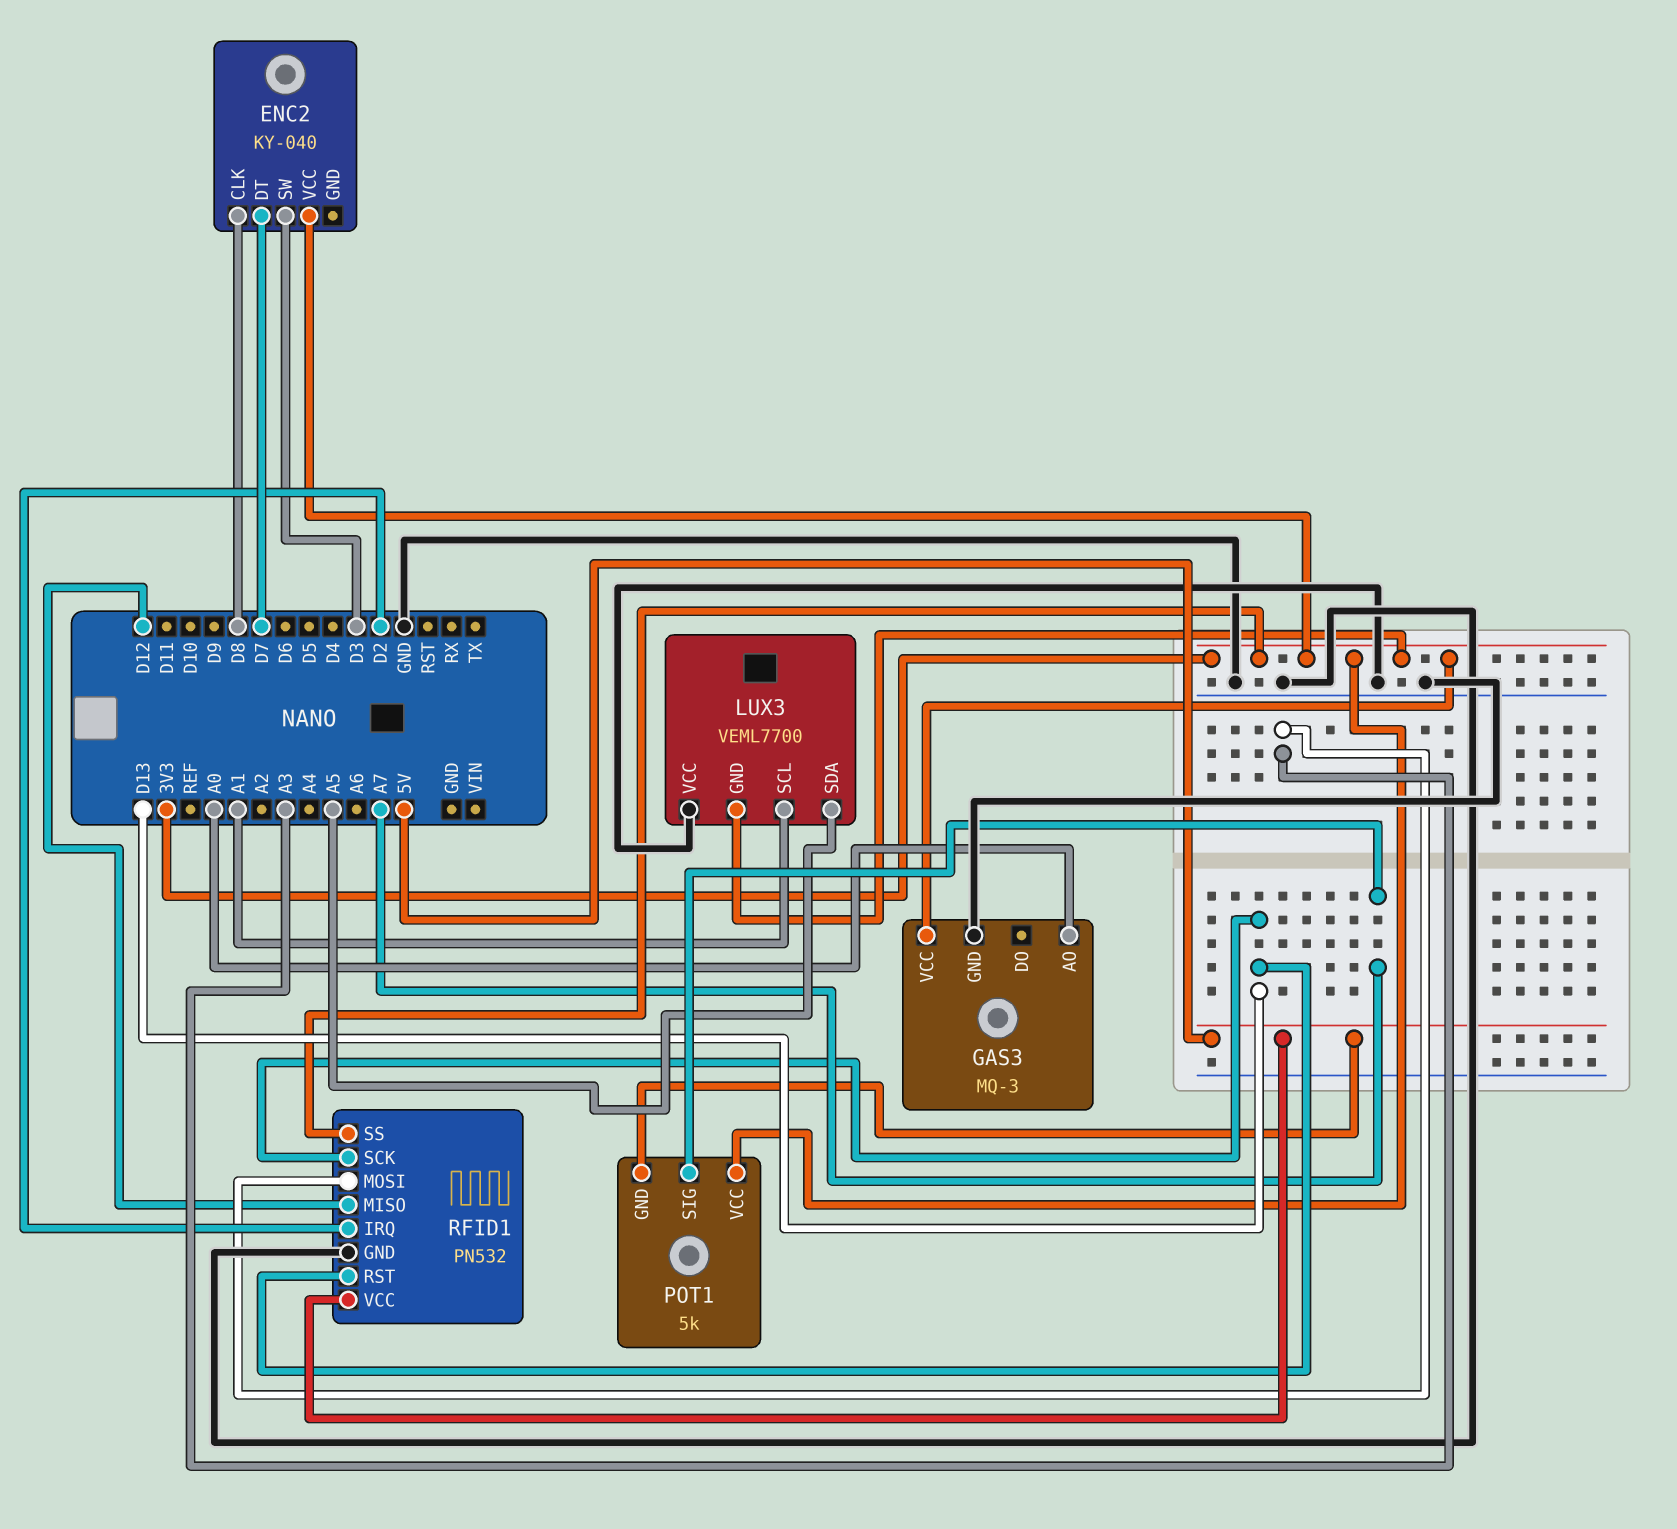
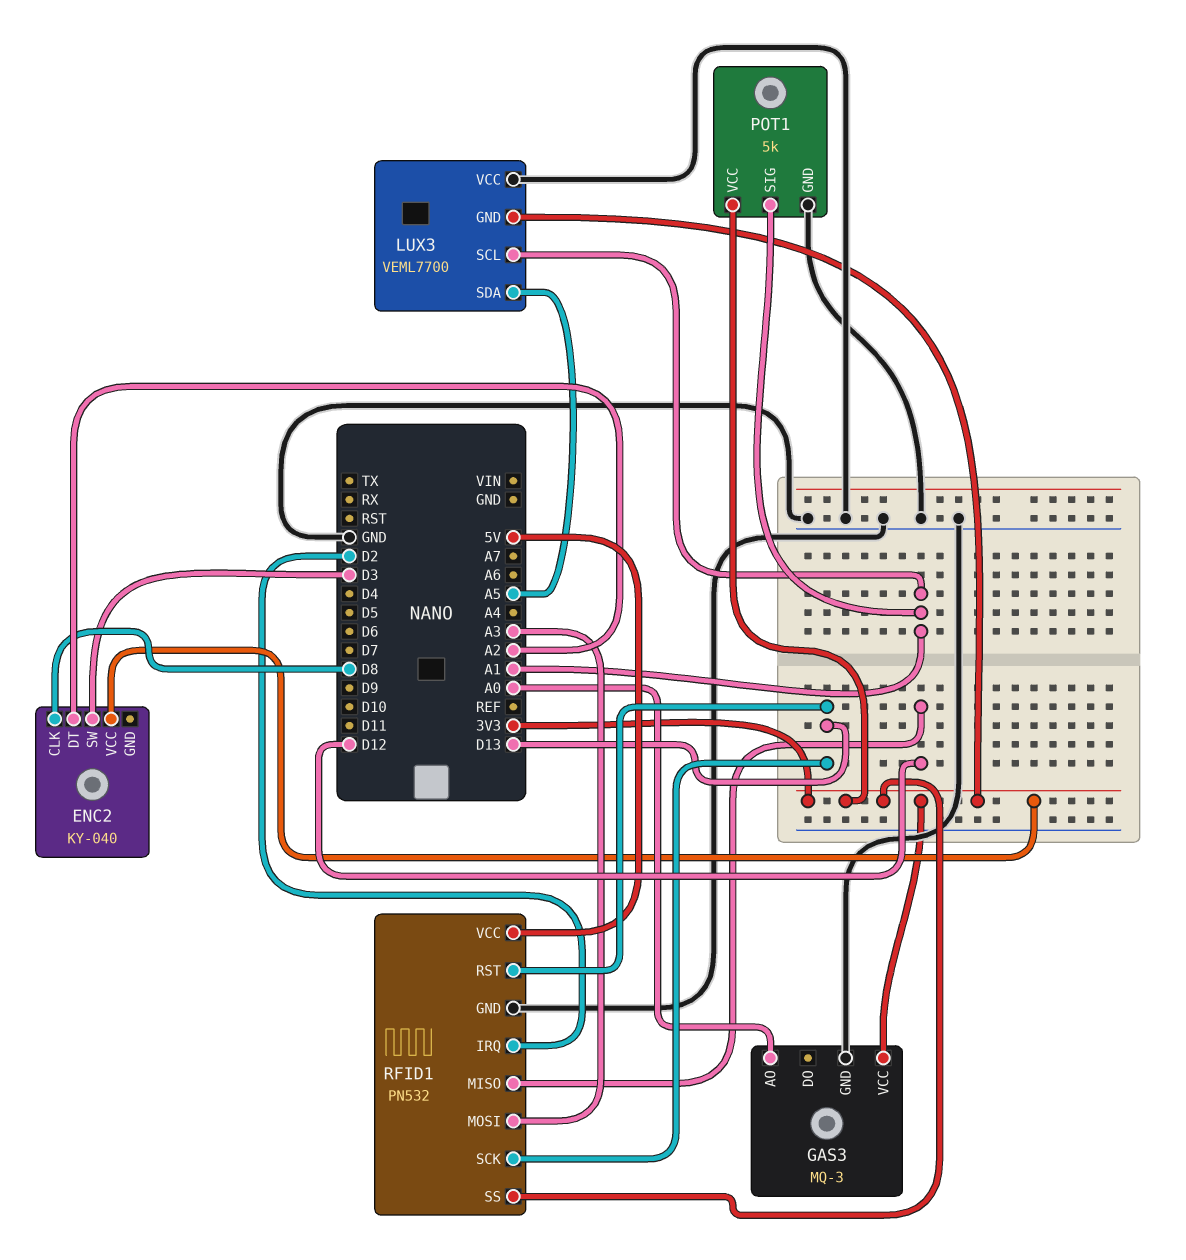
ENC2 pin DT: D7 -> A2
POT1 pin GND: 5V -> GND
POT1 pin SIG: A7 -> A1

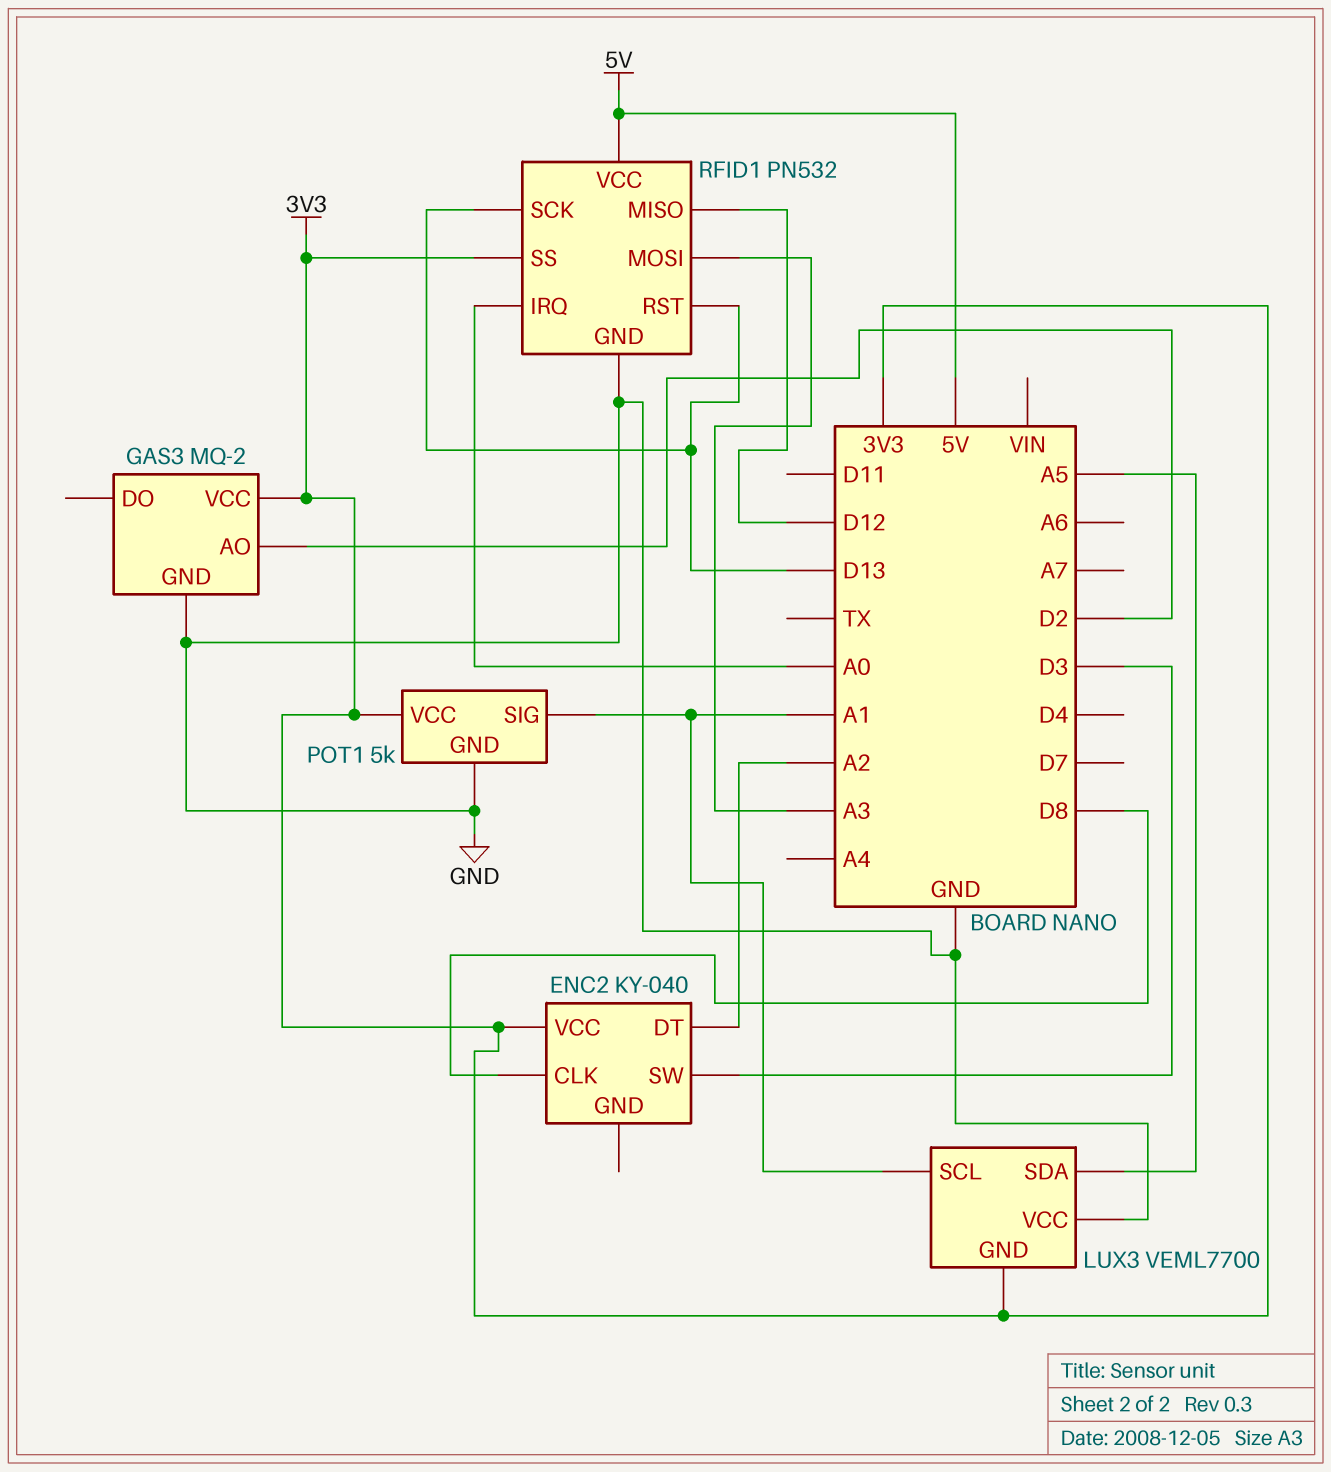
GAS3: MQ-3 -> MQ-2
GAS3 pin AO: A0 -> D2
RFID1 pin IRQ: D2 -> A0

